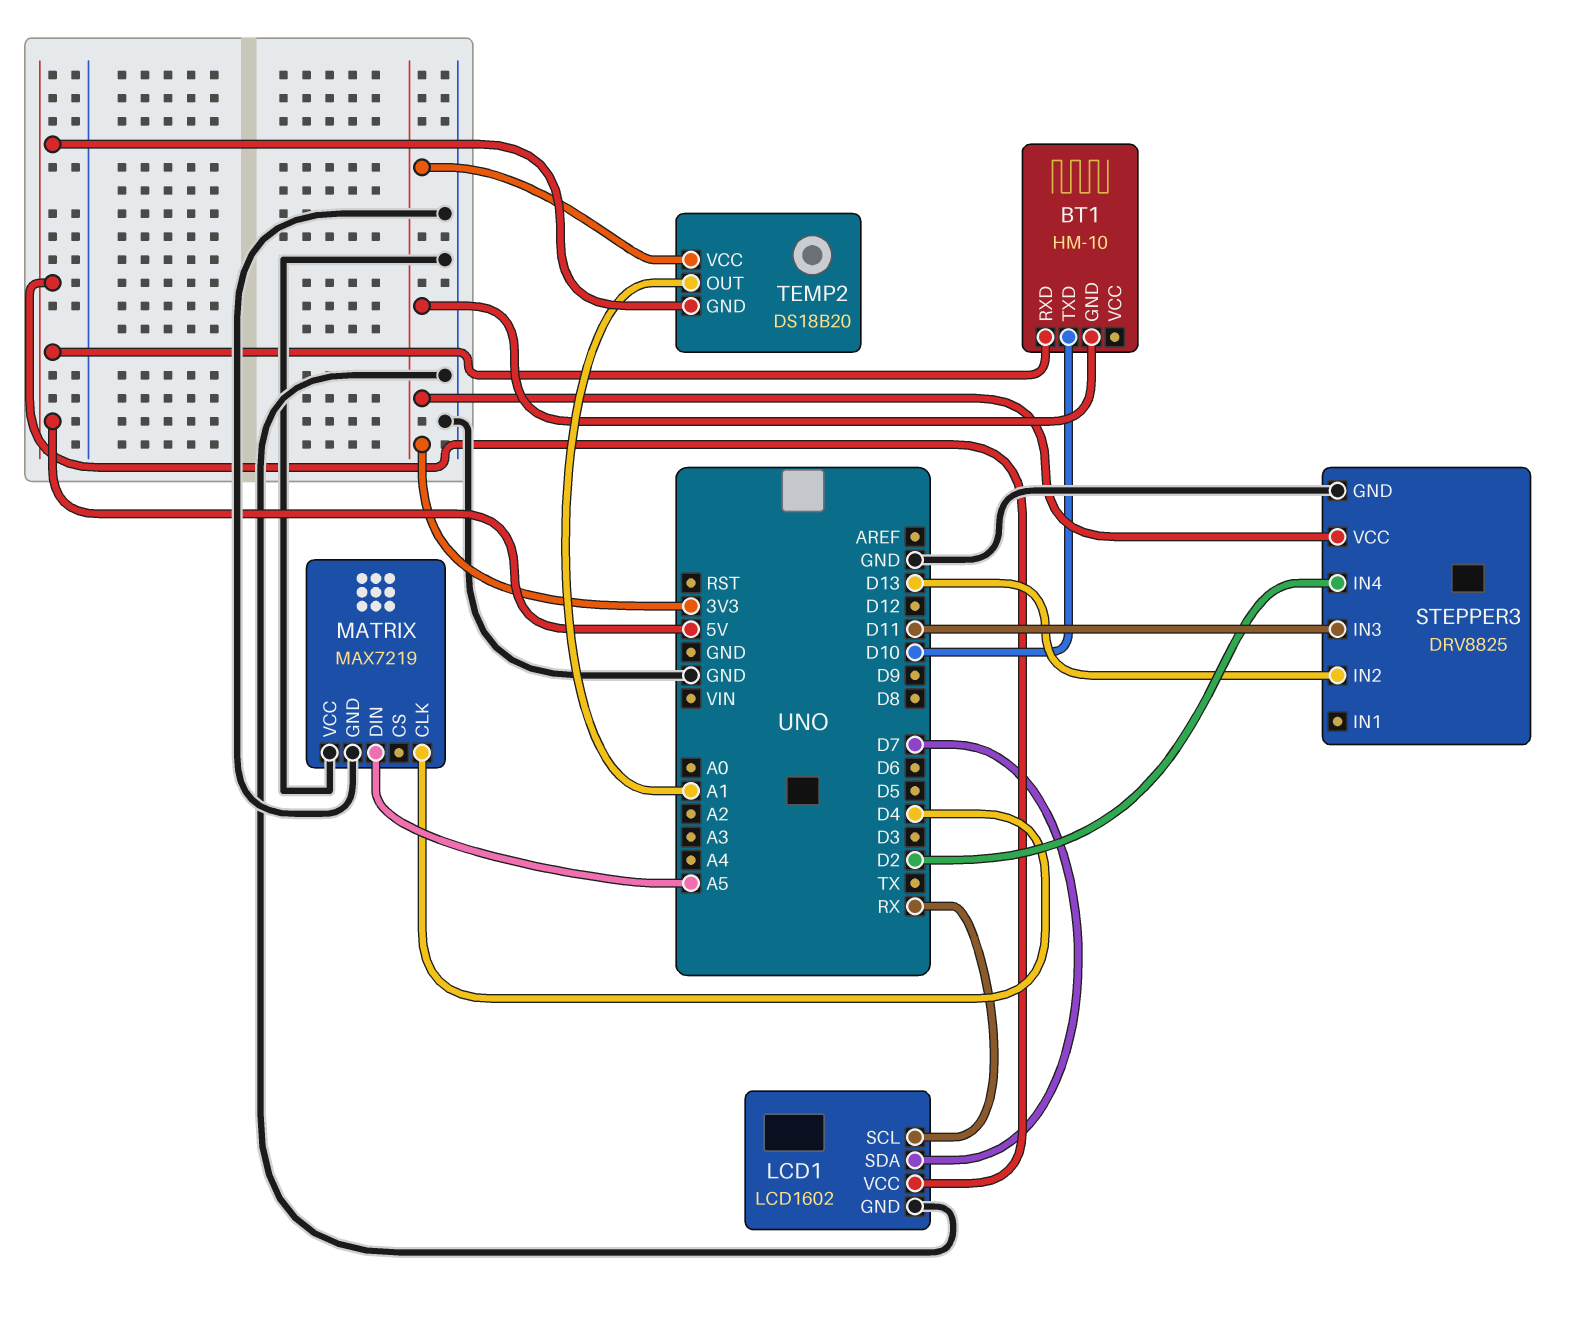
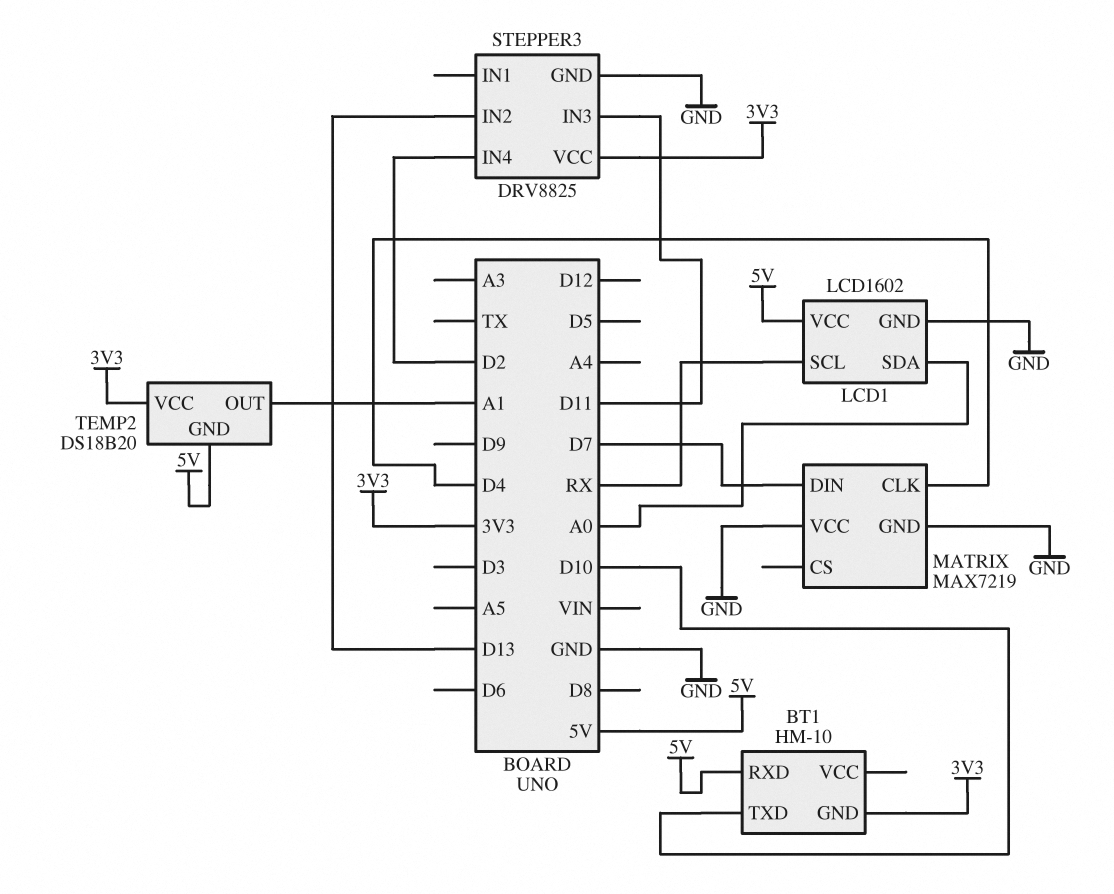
LCD1 pin SDA: D7 -> A0
MATRIX pin DIN: A5 -> D7

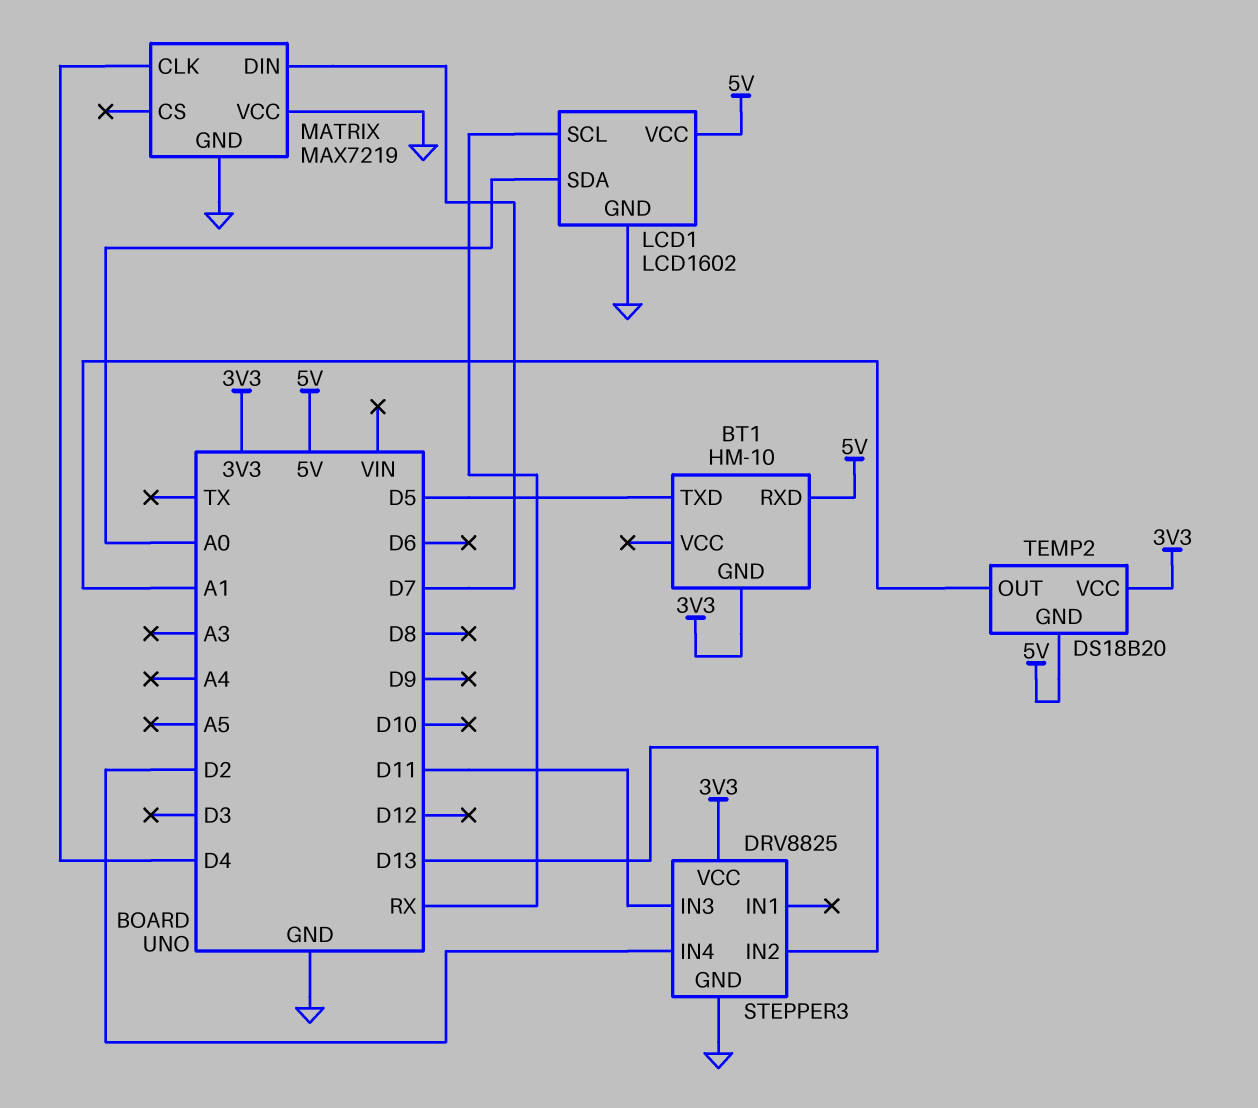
BT1 pin TXD: D10 -> D5

